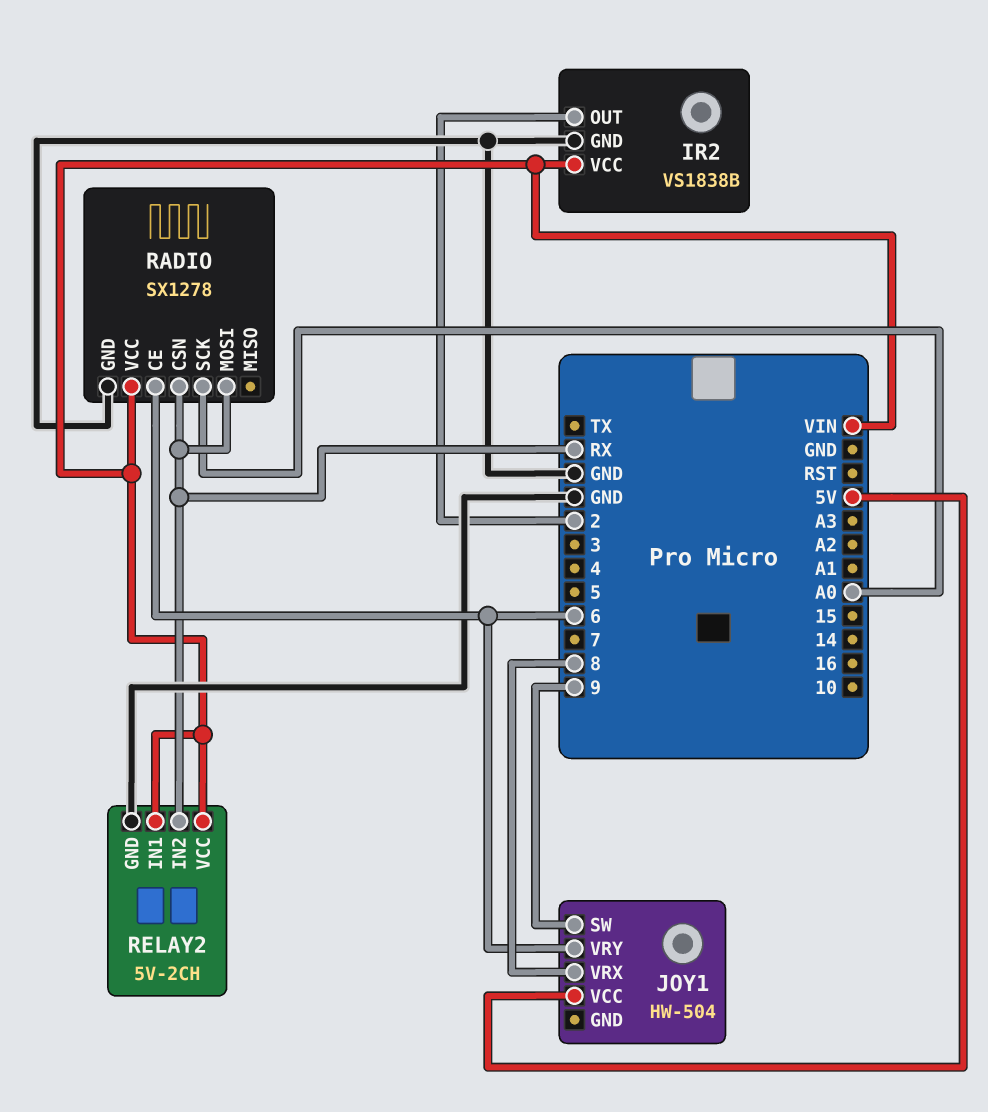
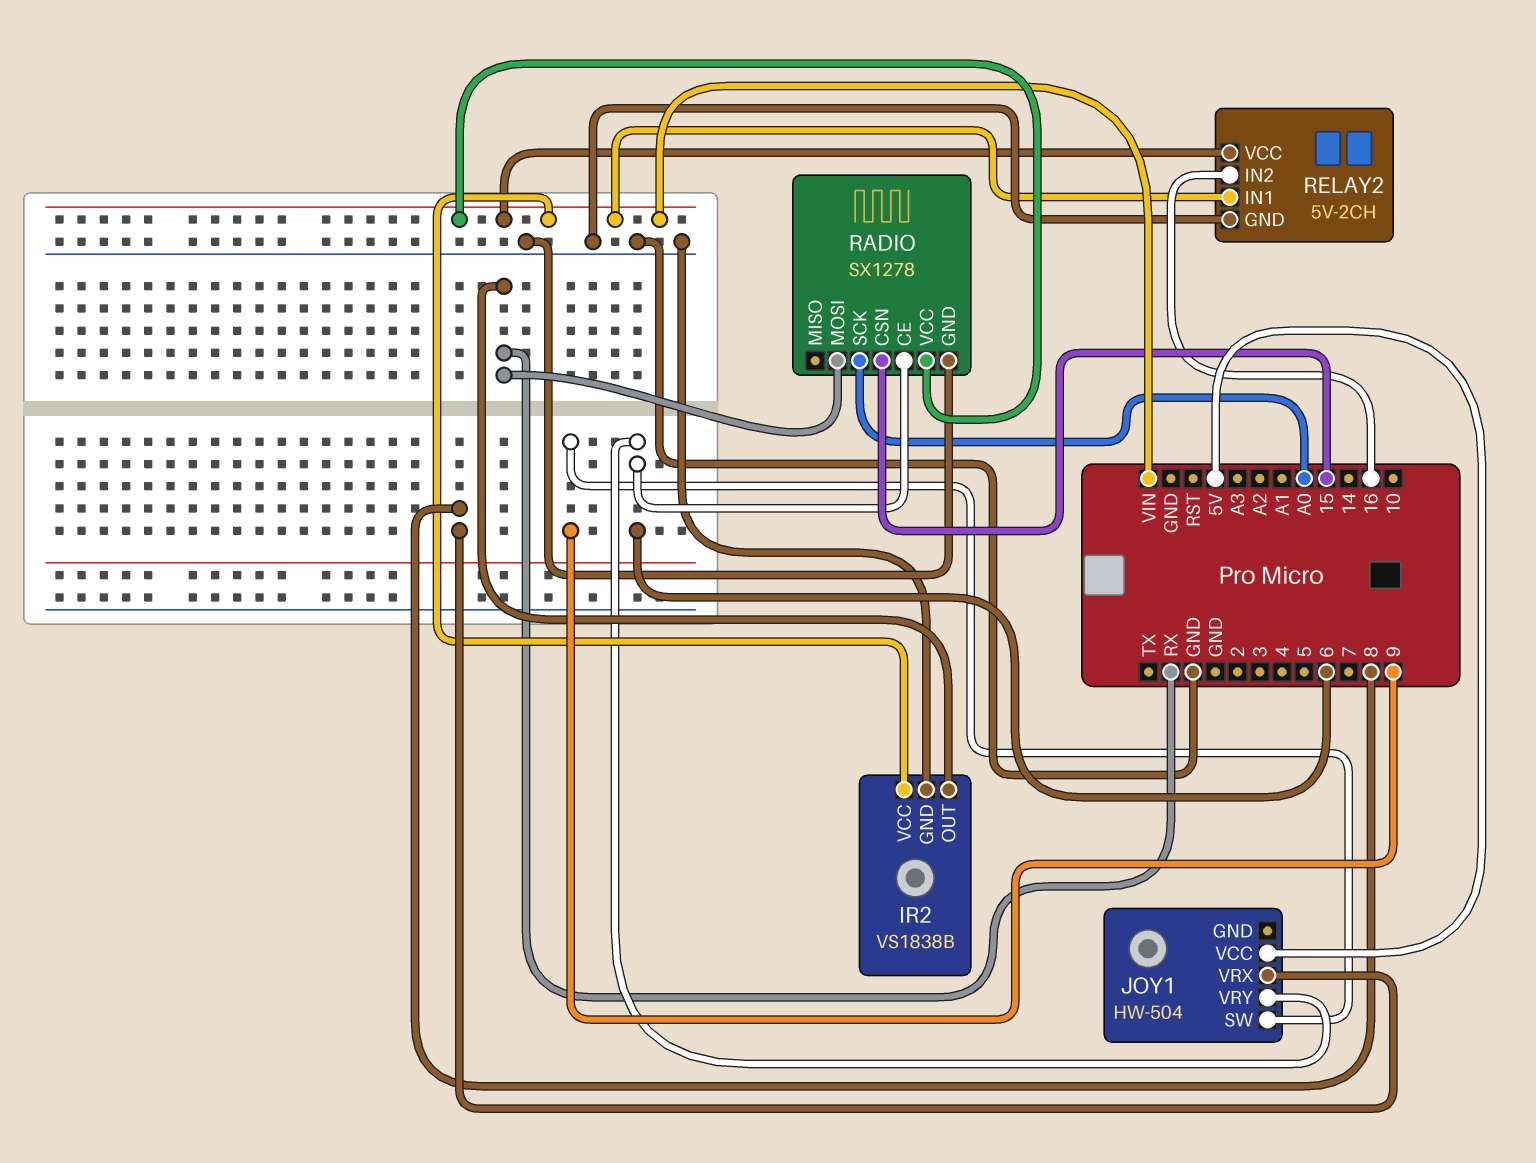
IR2 pin OUT: 2 -> RX
RADIO pin CSN: RX -> 15
RELAY2 pin IN2: RX -> 16

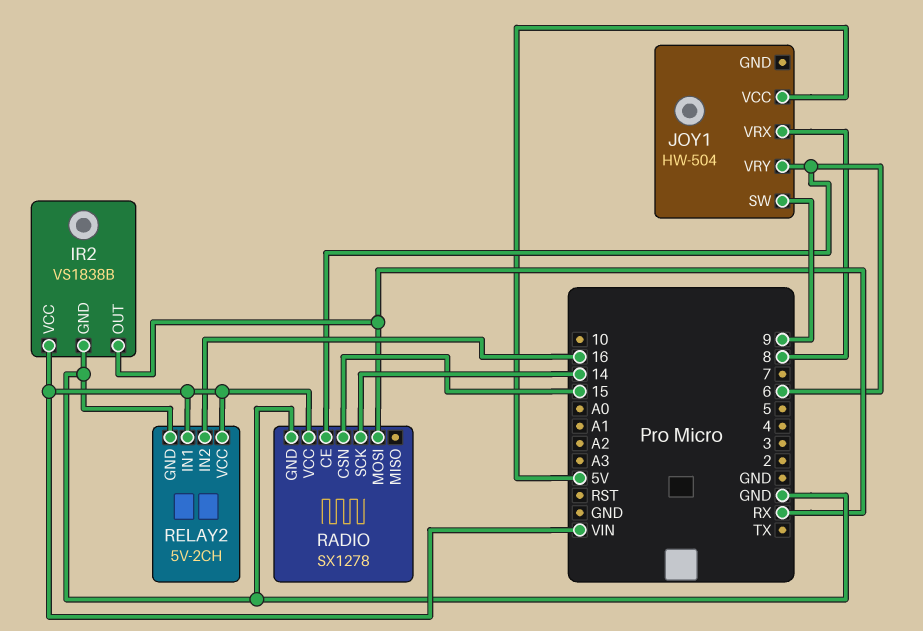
RADIO pin SCK: A0 -> 14

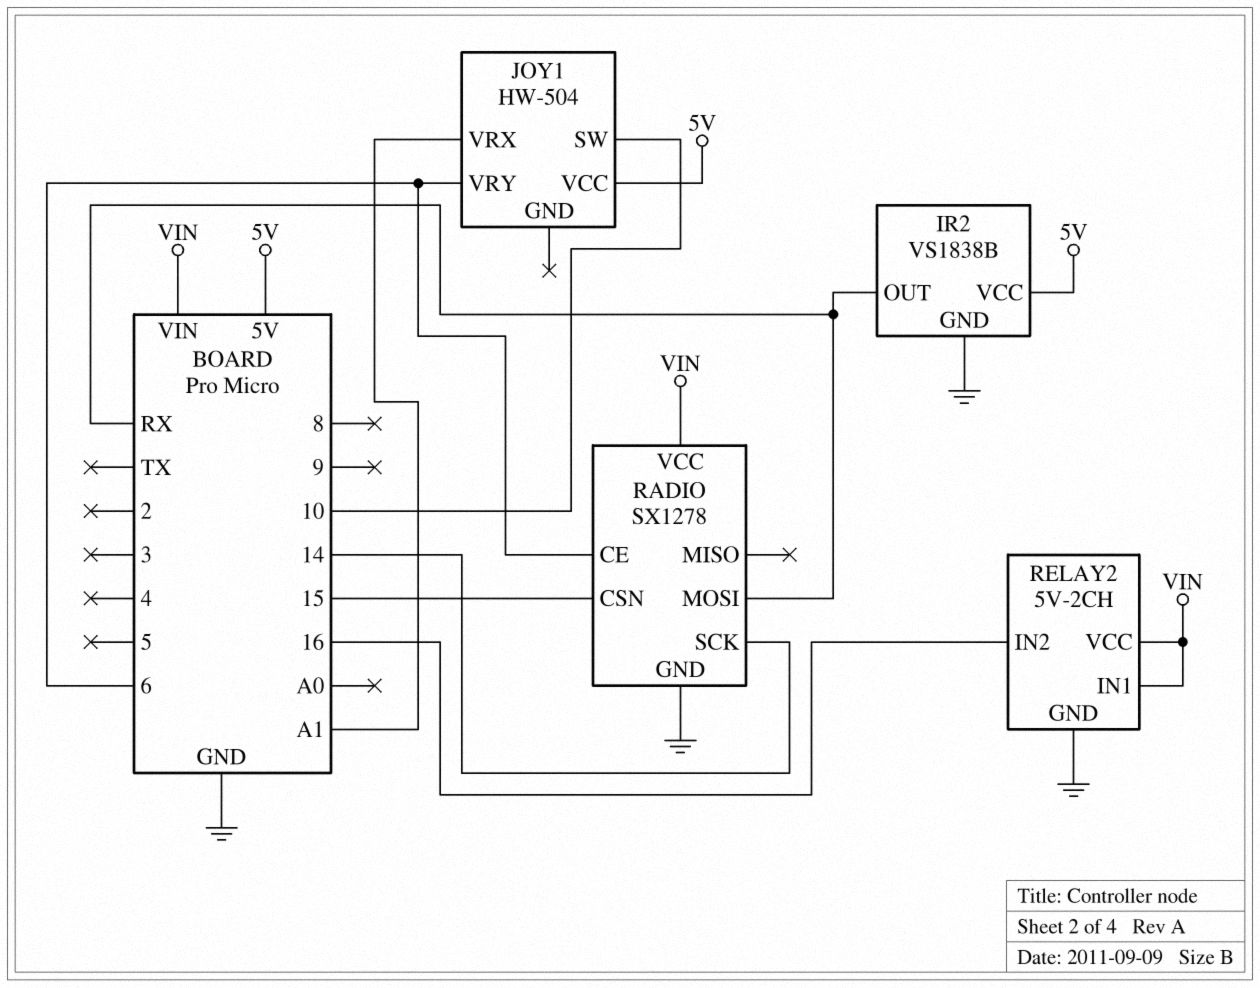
IR2 pin VCC: VIN -> 5V
JOY1 pin SW: 9 -> 10
JOY1 pin VRX: 8 -> A1

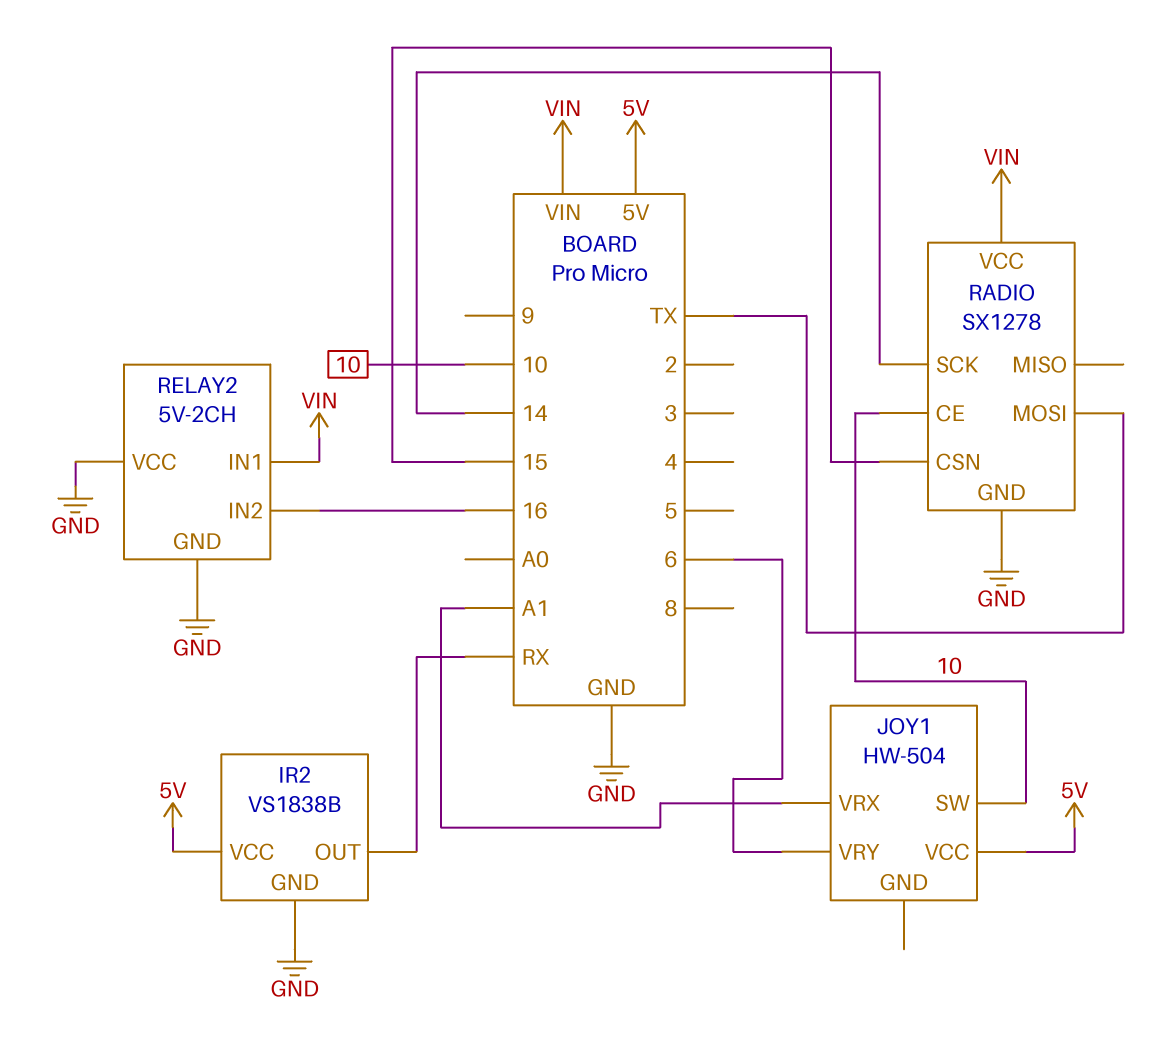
RADIO pin CE: 6 -> 10
RADIO pin MOSI: RX -> TX
RELAY2 pin VCC: VIN -> GND

